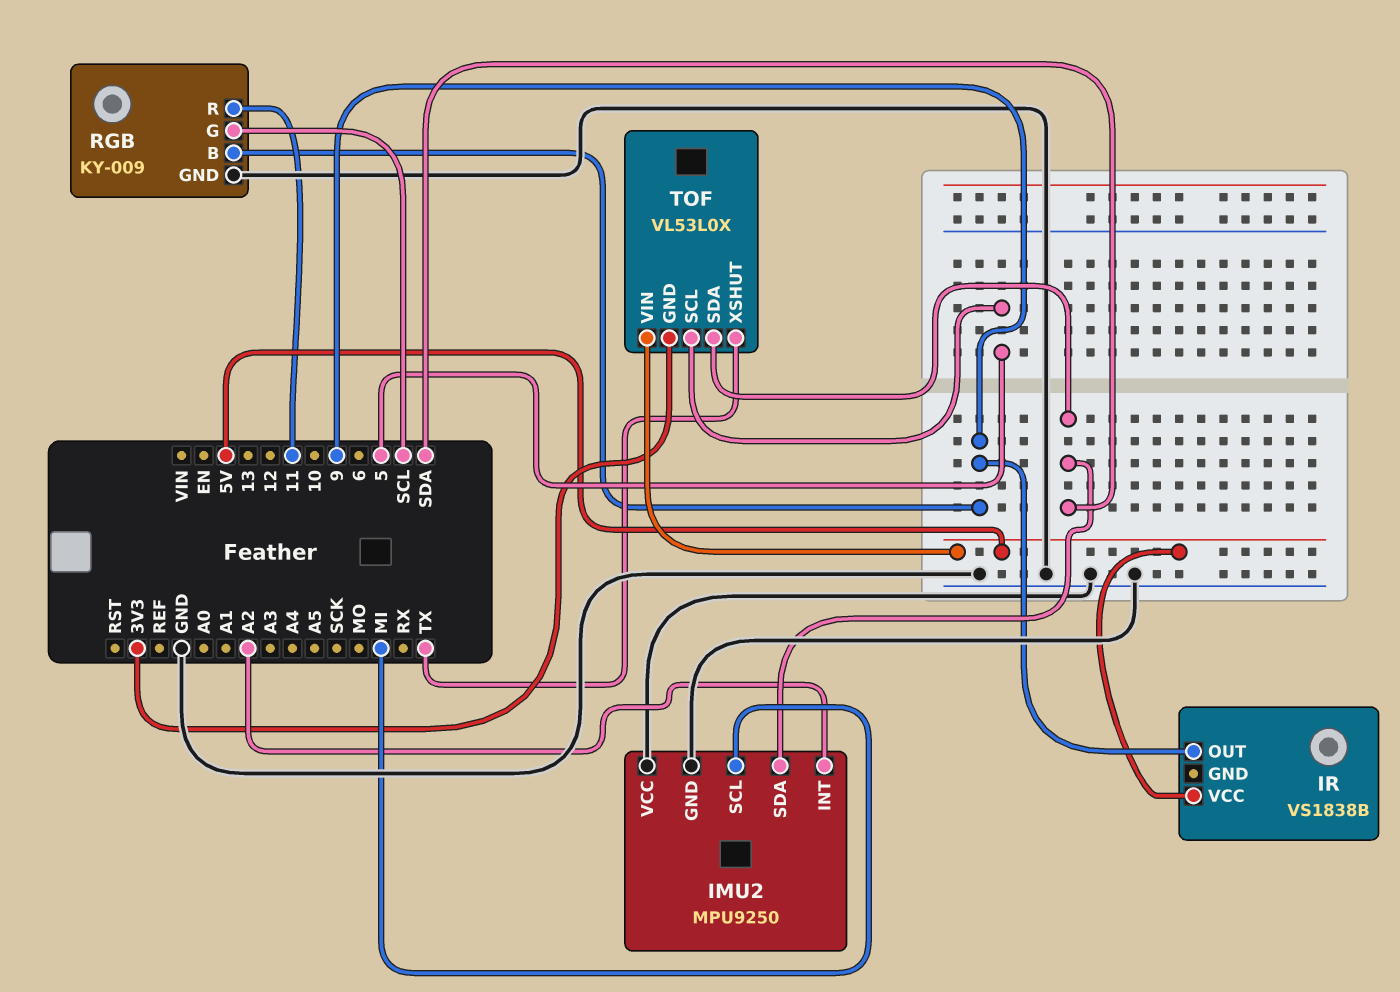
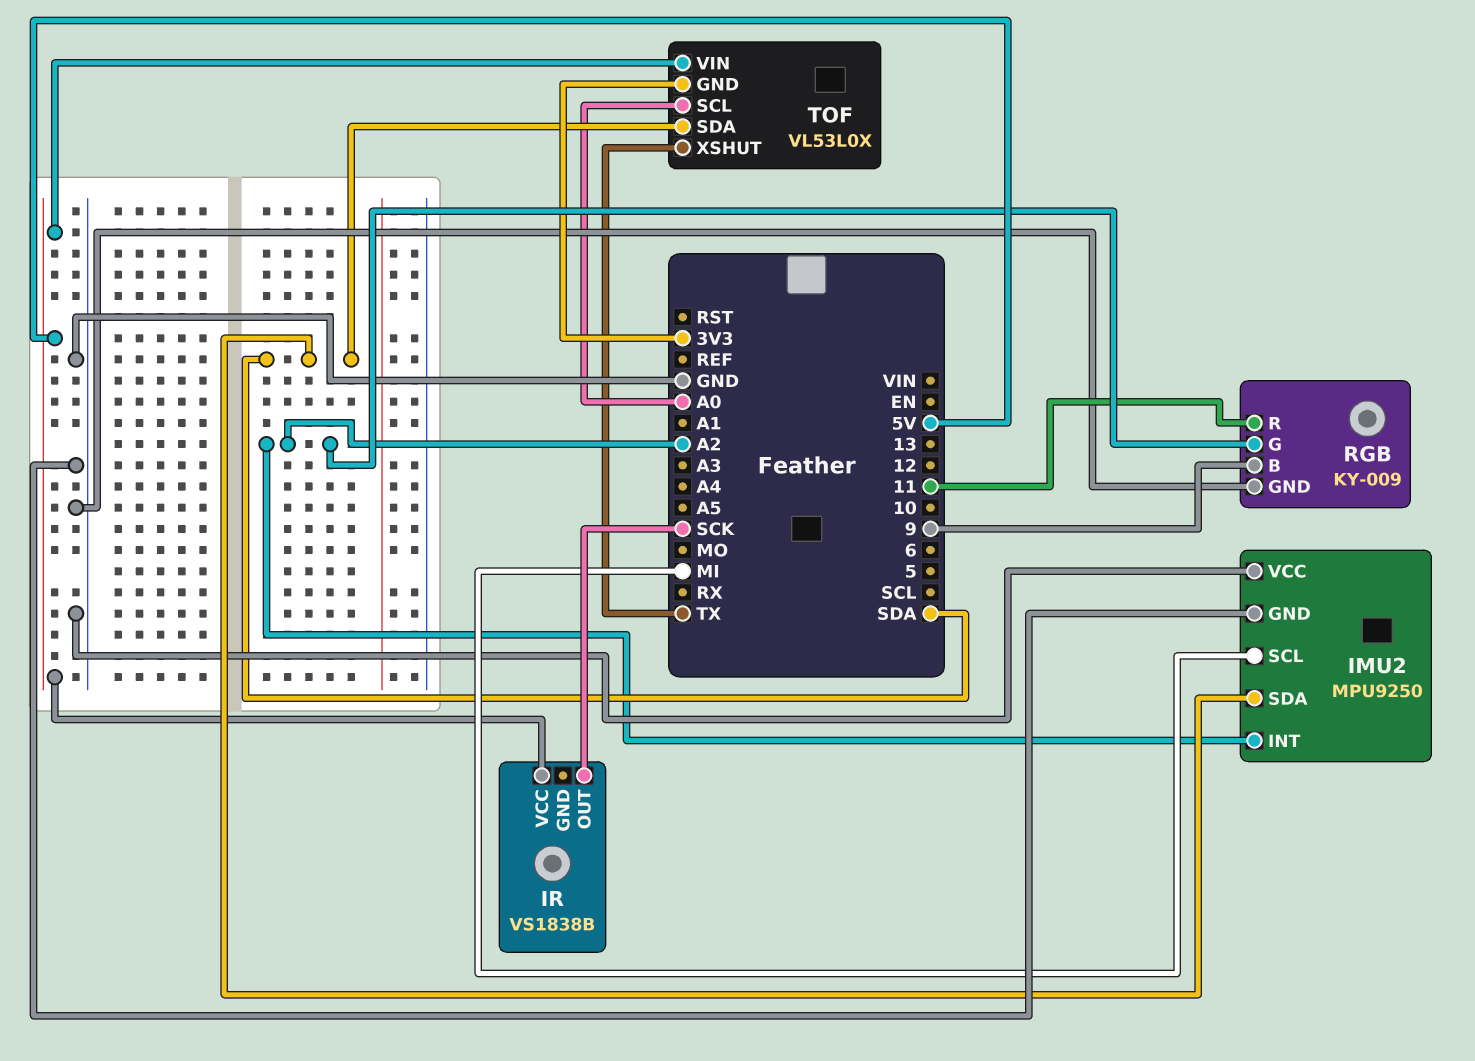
IR pin OUT: 9 -> SCK
RGB pin G: SCL -> A2
TOF pin SCL: 5 -> A0

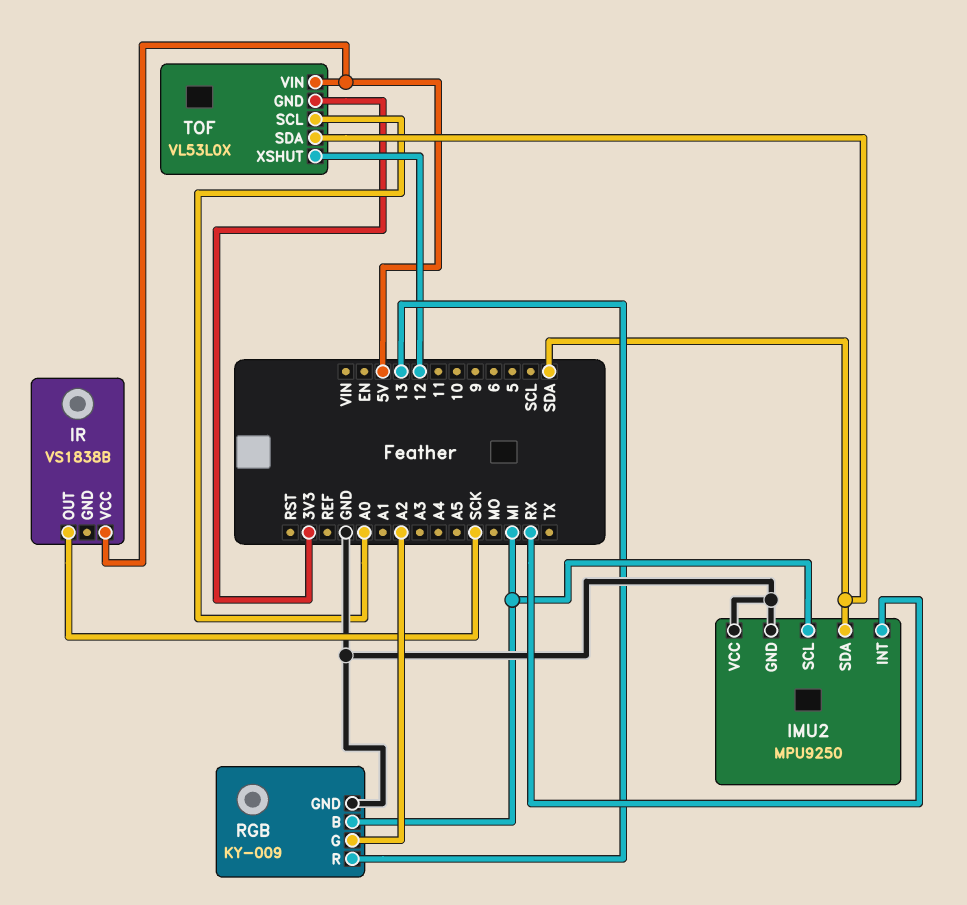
IMU2 pin INT: A2 -> RX
RGB pin B: 9 -> MI
RGB pin R: 11 -> 13
TOF pin XSHUT: TX -> 12

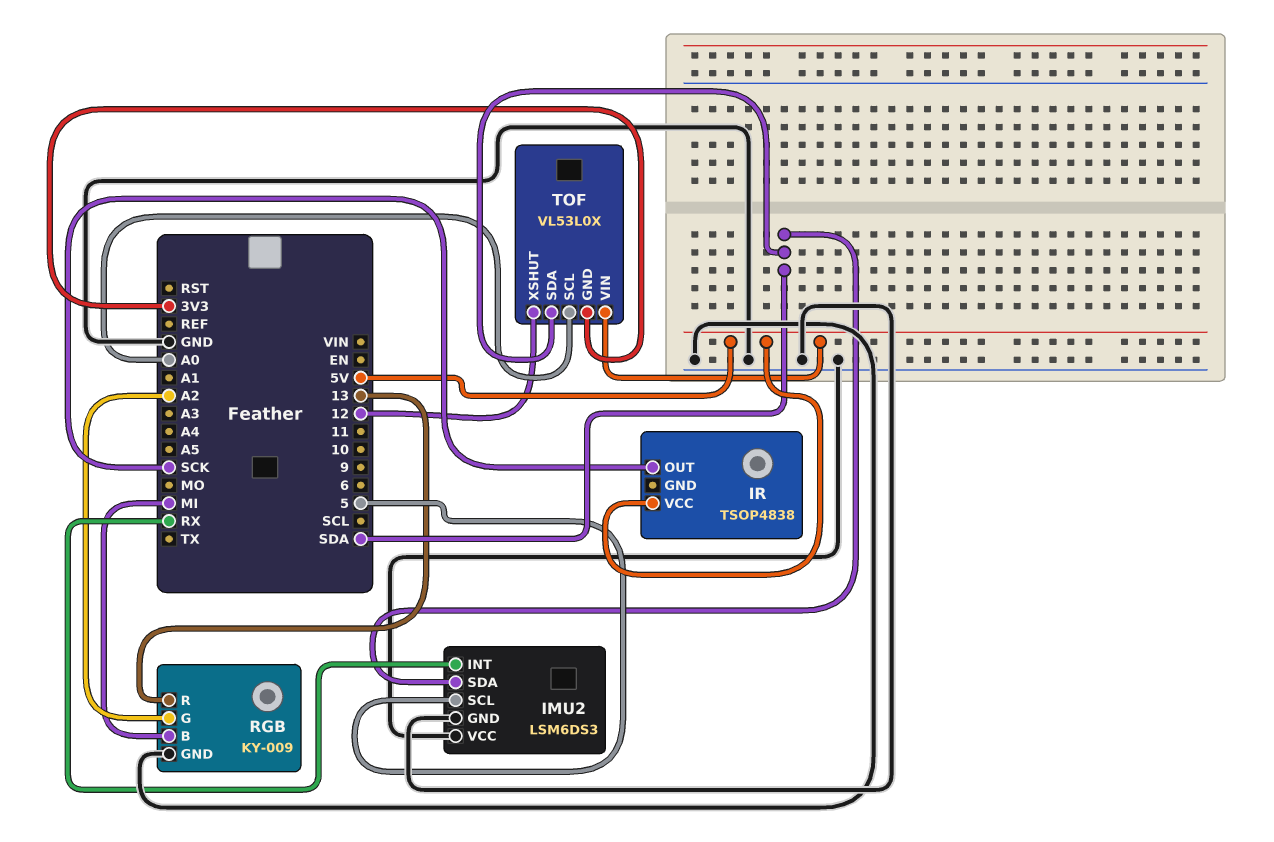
IMU2: MPU9250 -> LSM6DS3
IMU2 pin SCL: MI -> 5
IR: VS1838B -> TSOP4838

